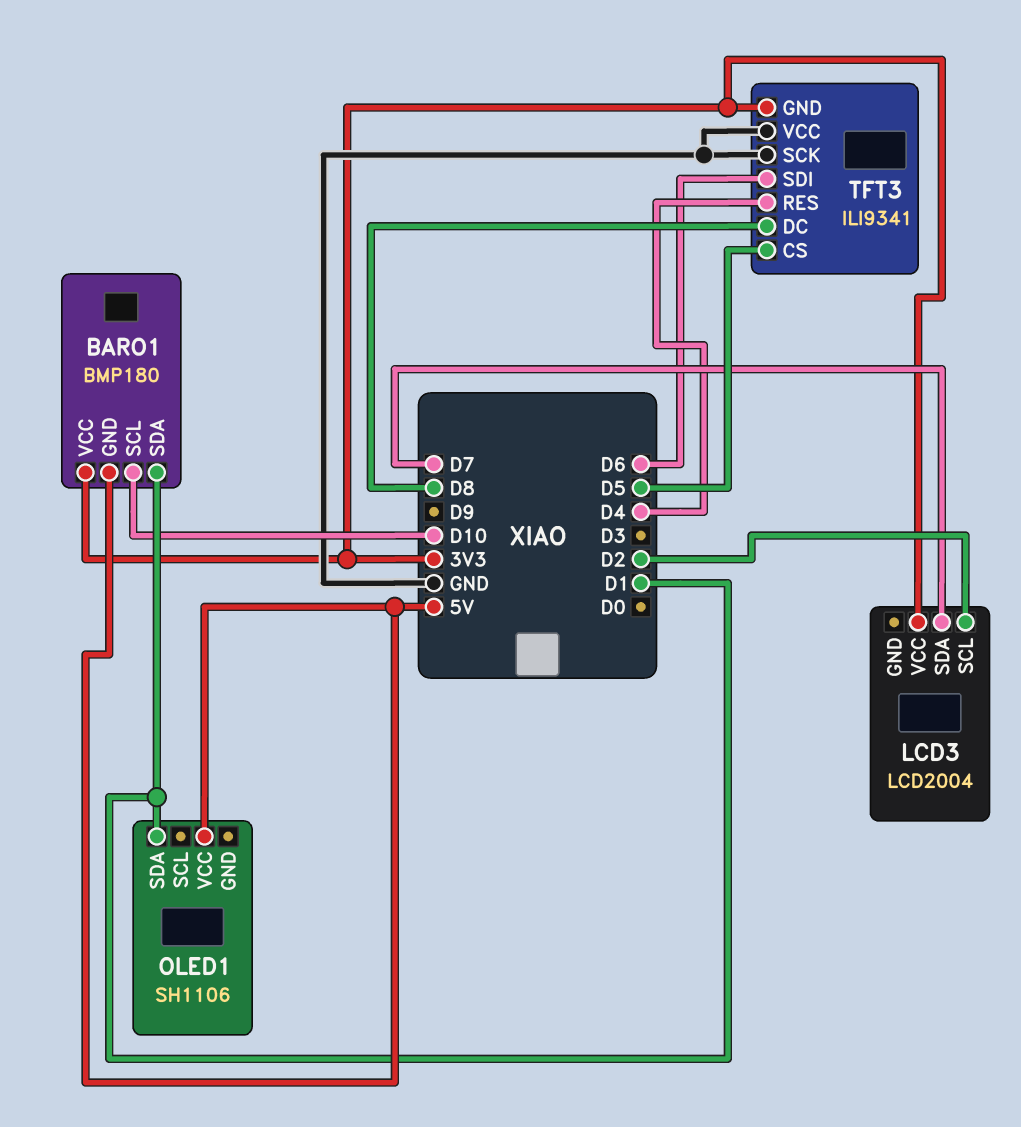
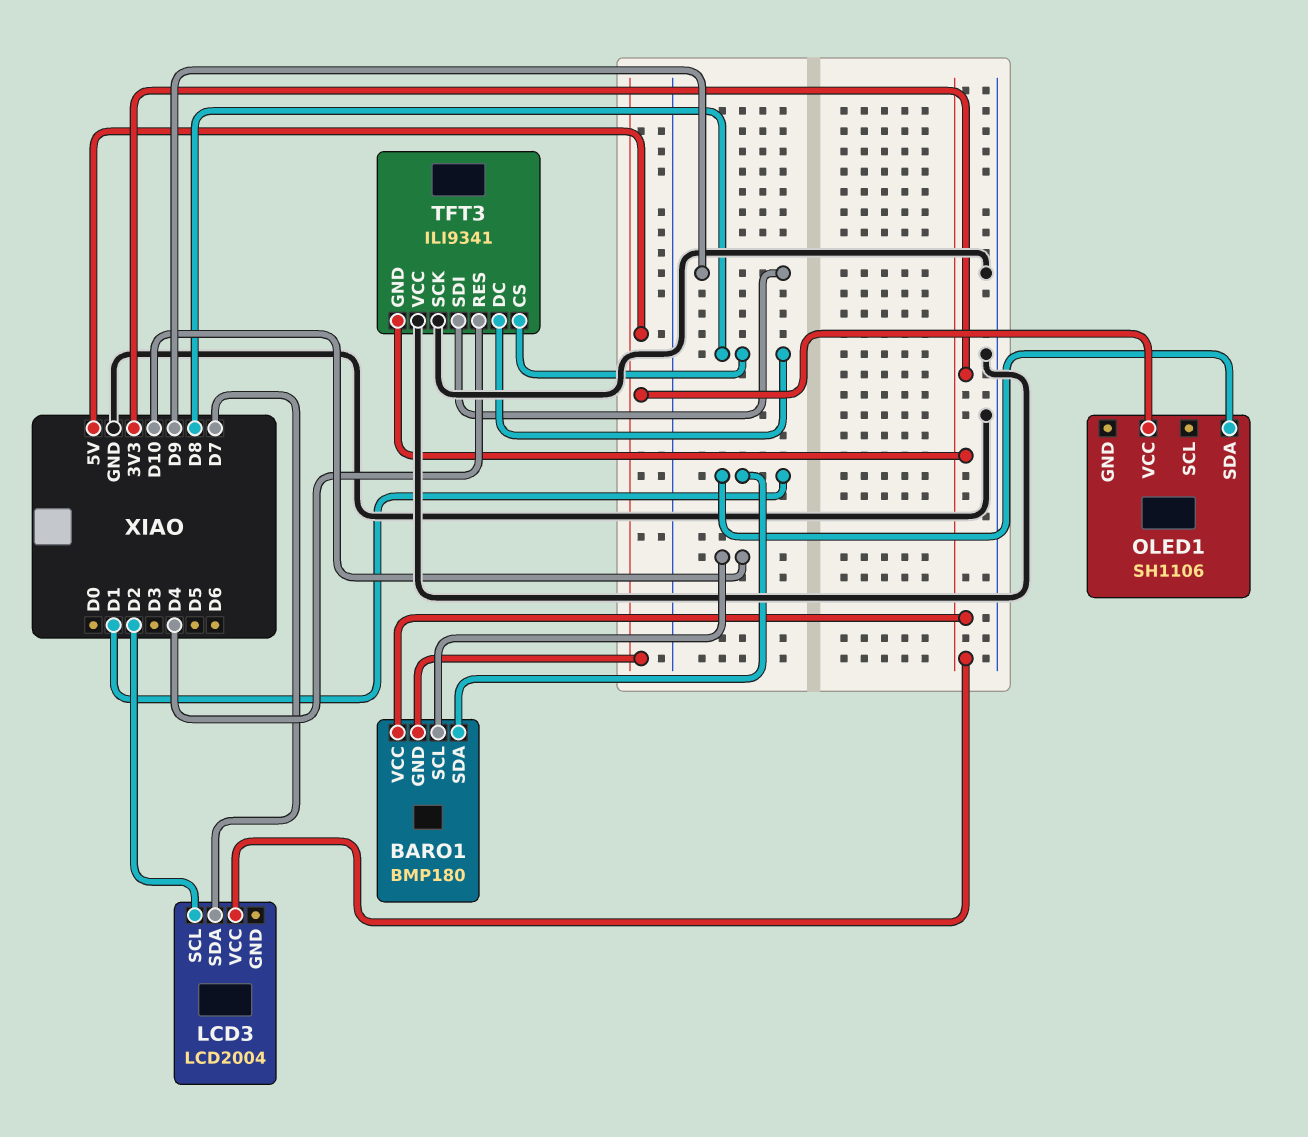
TFT3 pin CS: D5 -> D8
TFT3 pin SDI: D6 -> D9

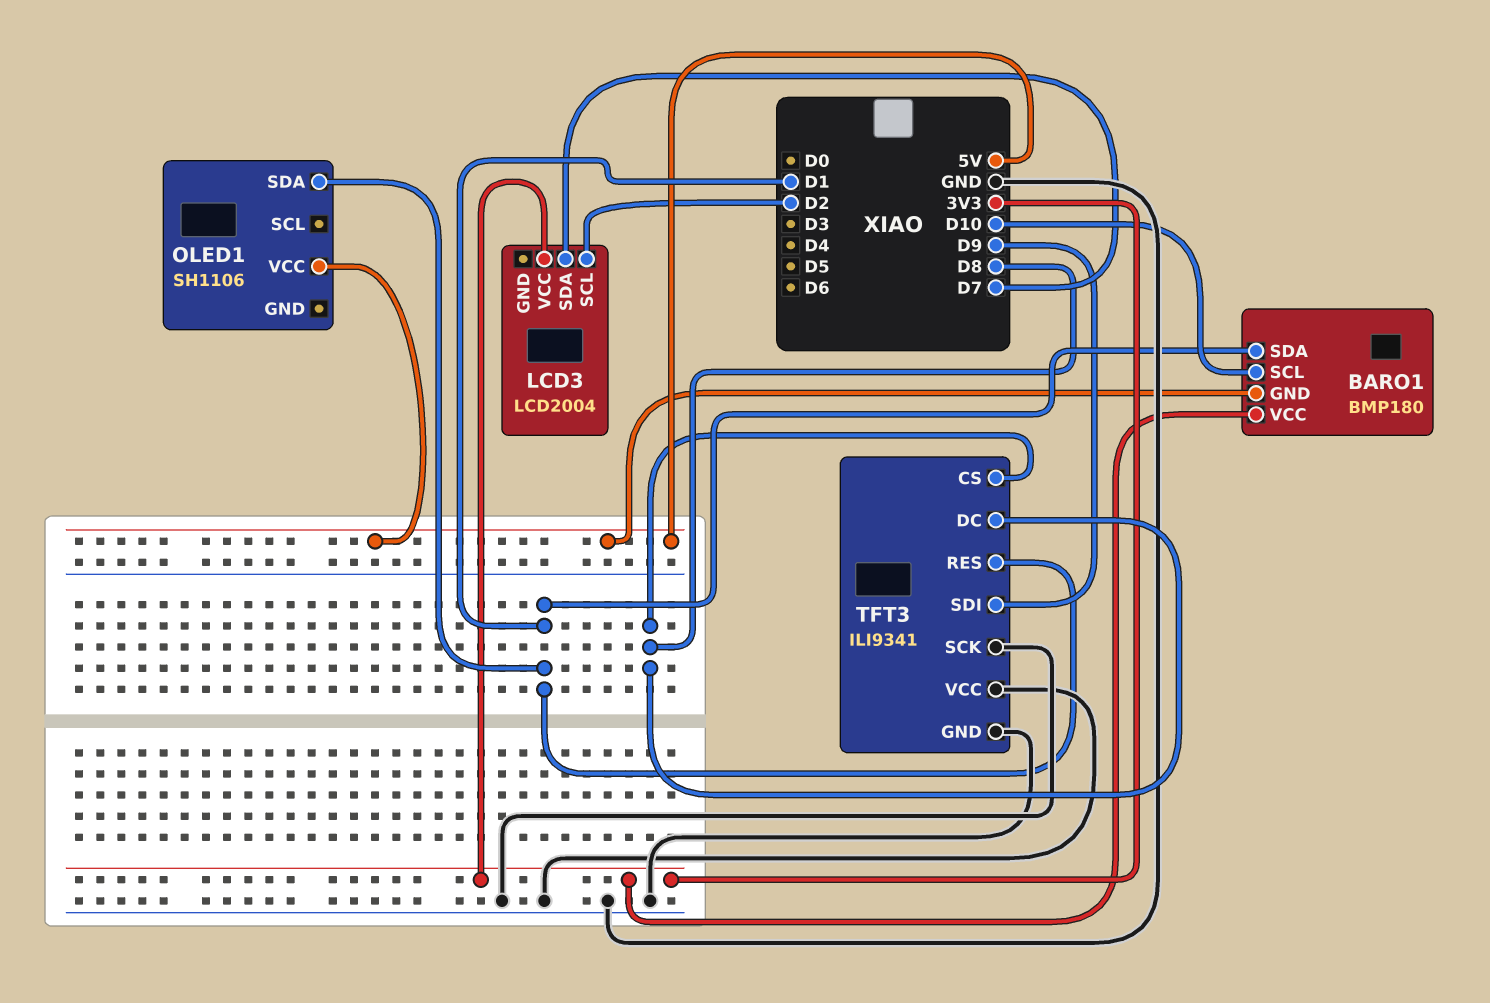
TFT3 pin GND: 3V3 -> GND
TFT3 pin RES: D4 -> D1

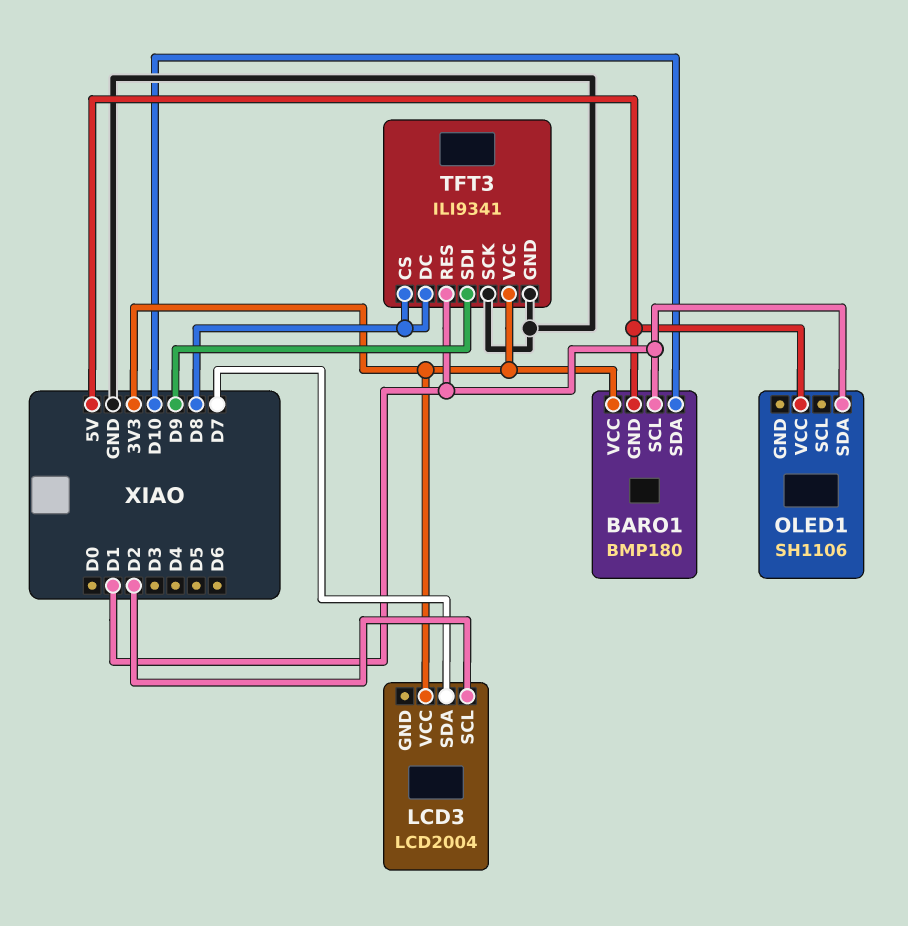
BARO1 pin SCL: D10 -> D1
BARO1 pin SDA: D1 -> D10
TFT3 pin VCC: GND -> 3V3

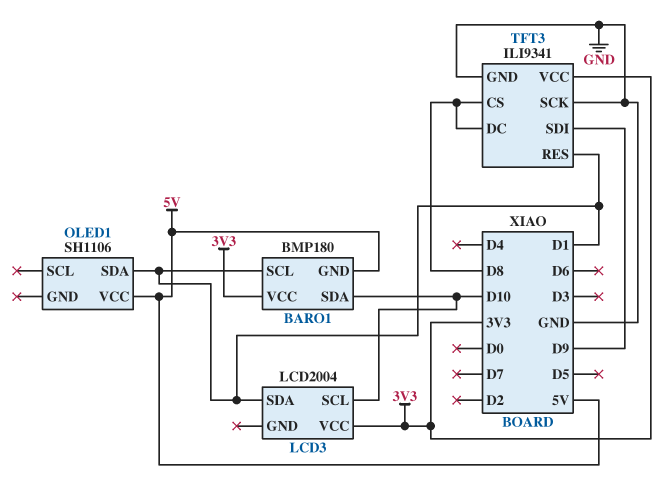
LCD3 pin SCL: D2 -> D10
LCD3 pin SDA: D7 -> D1

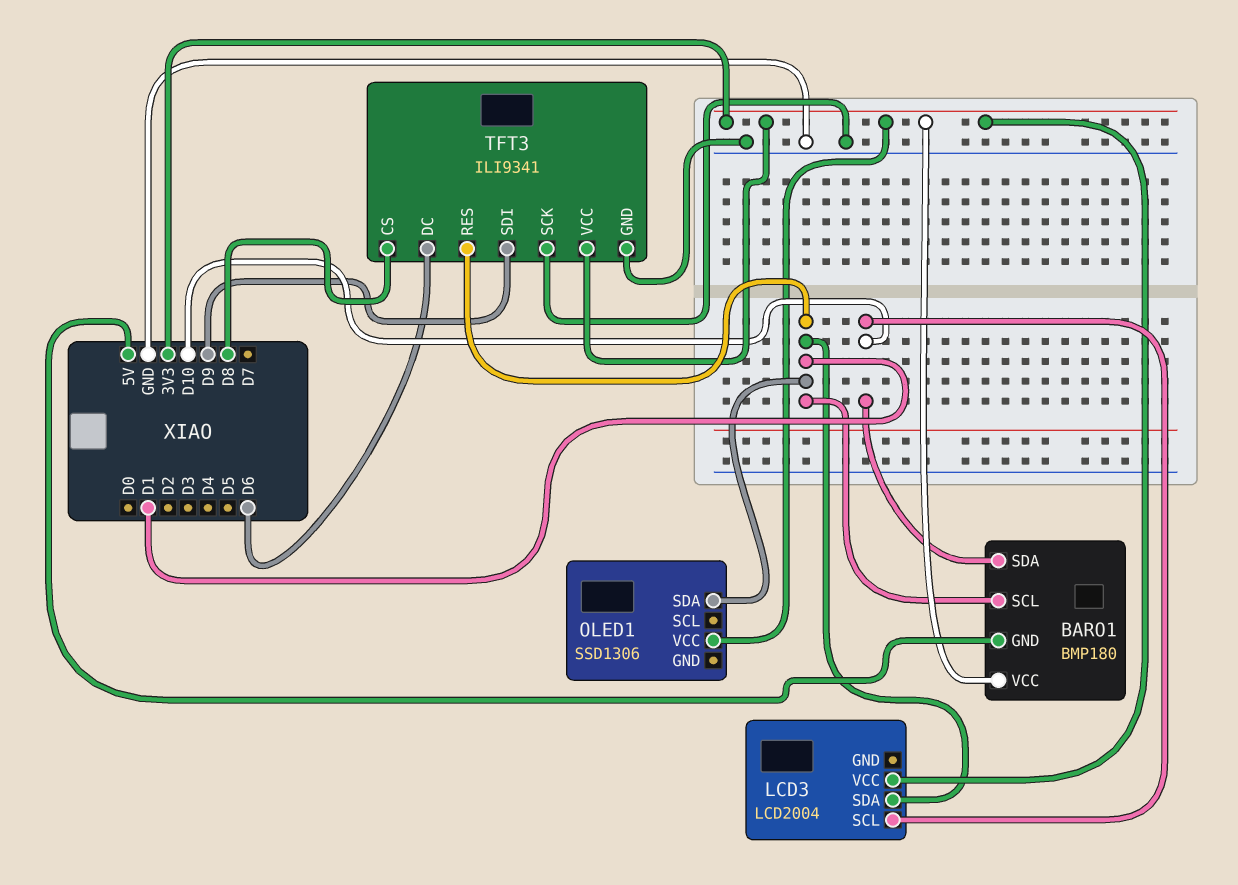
OLED1: SH1106 -> SSD1306
OLED1 pin VCC: 5V -> 3V3
TFT3 pin DC: D8 -> D6

